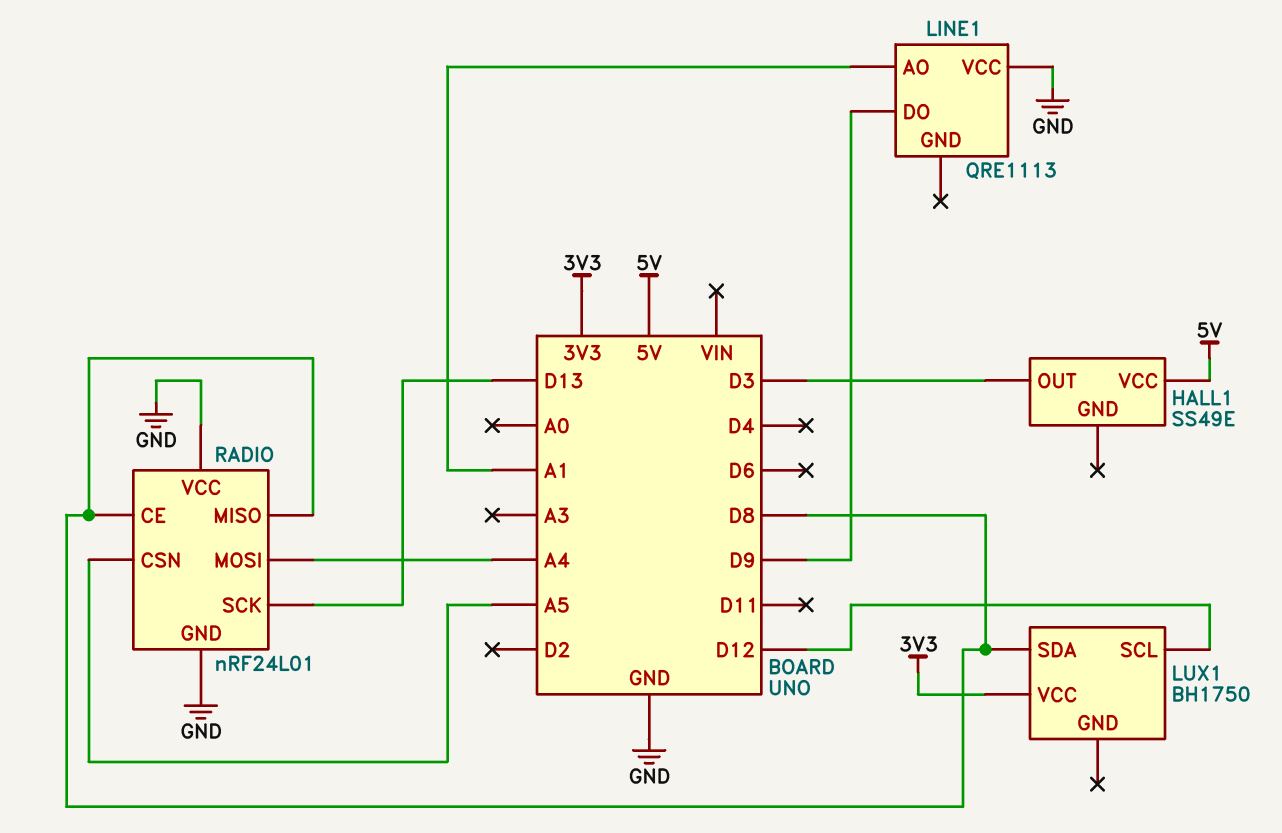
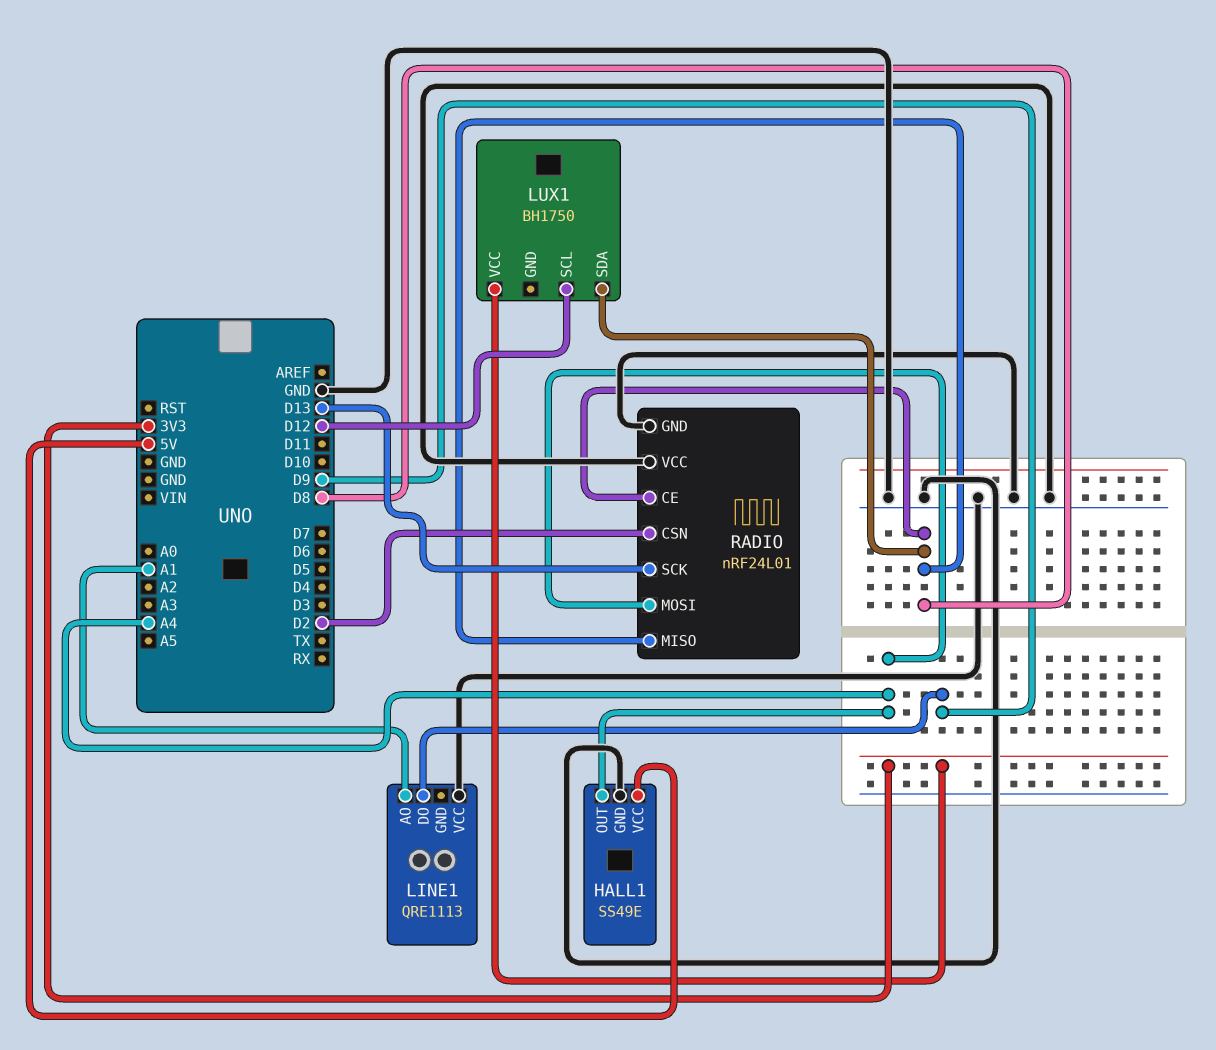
HALL1 pin GND: none -> GND
HALL1 pin OUT: D3 -> A4
RADIO pin CSN: A5 -> D2

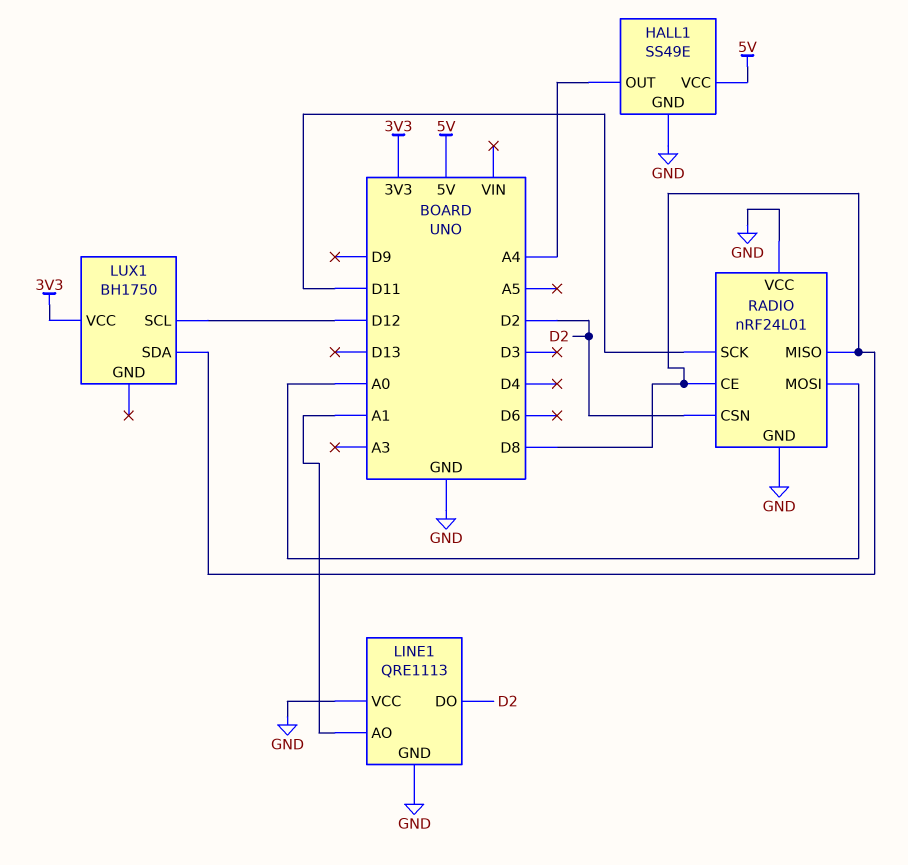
LINE1 pin DO: D9 -> D2
LINE1 pin GND: none -> GND
RADIO pin MOSI: A4 -> A0
RADIO pin SCK: D13 -> D11

